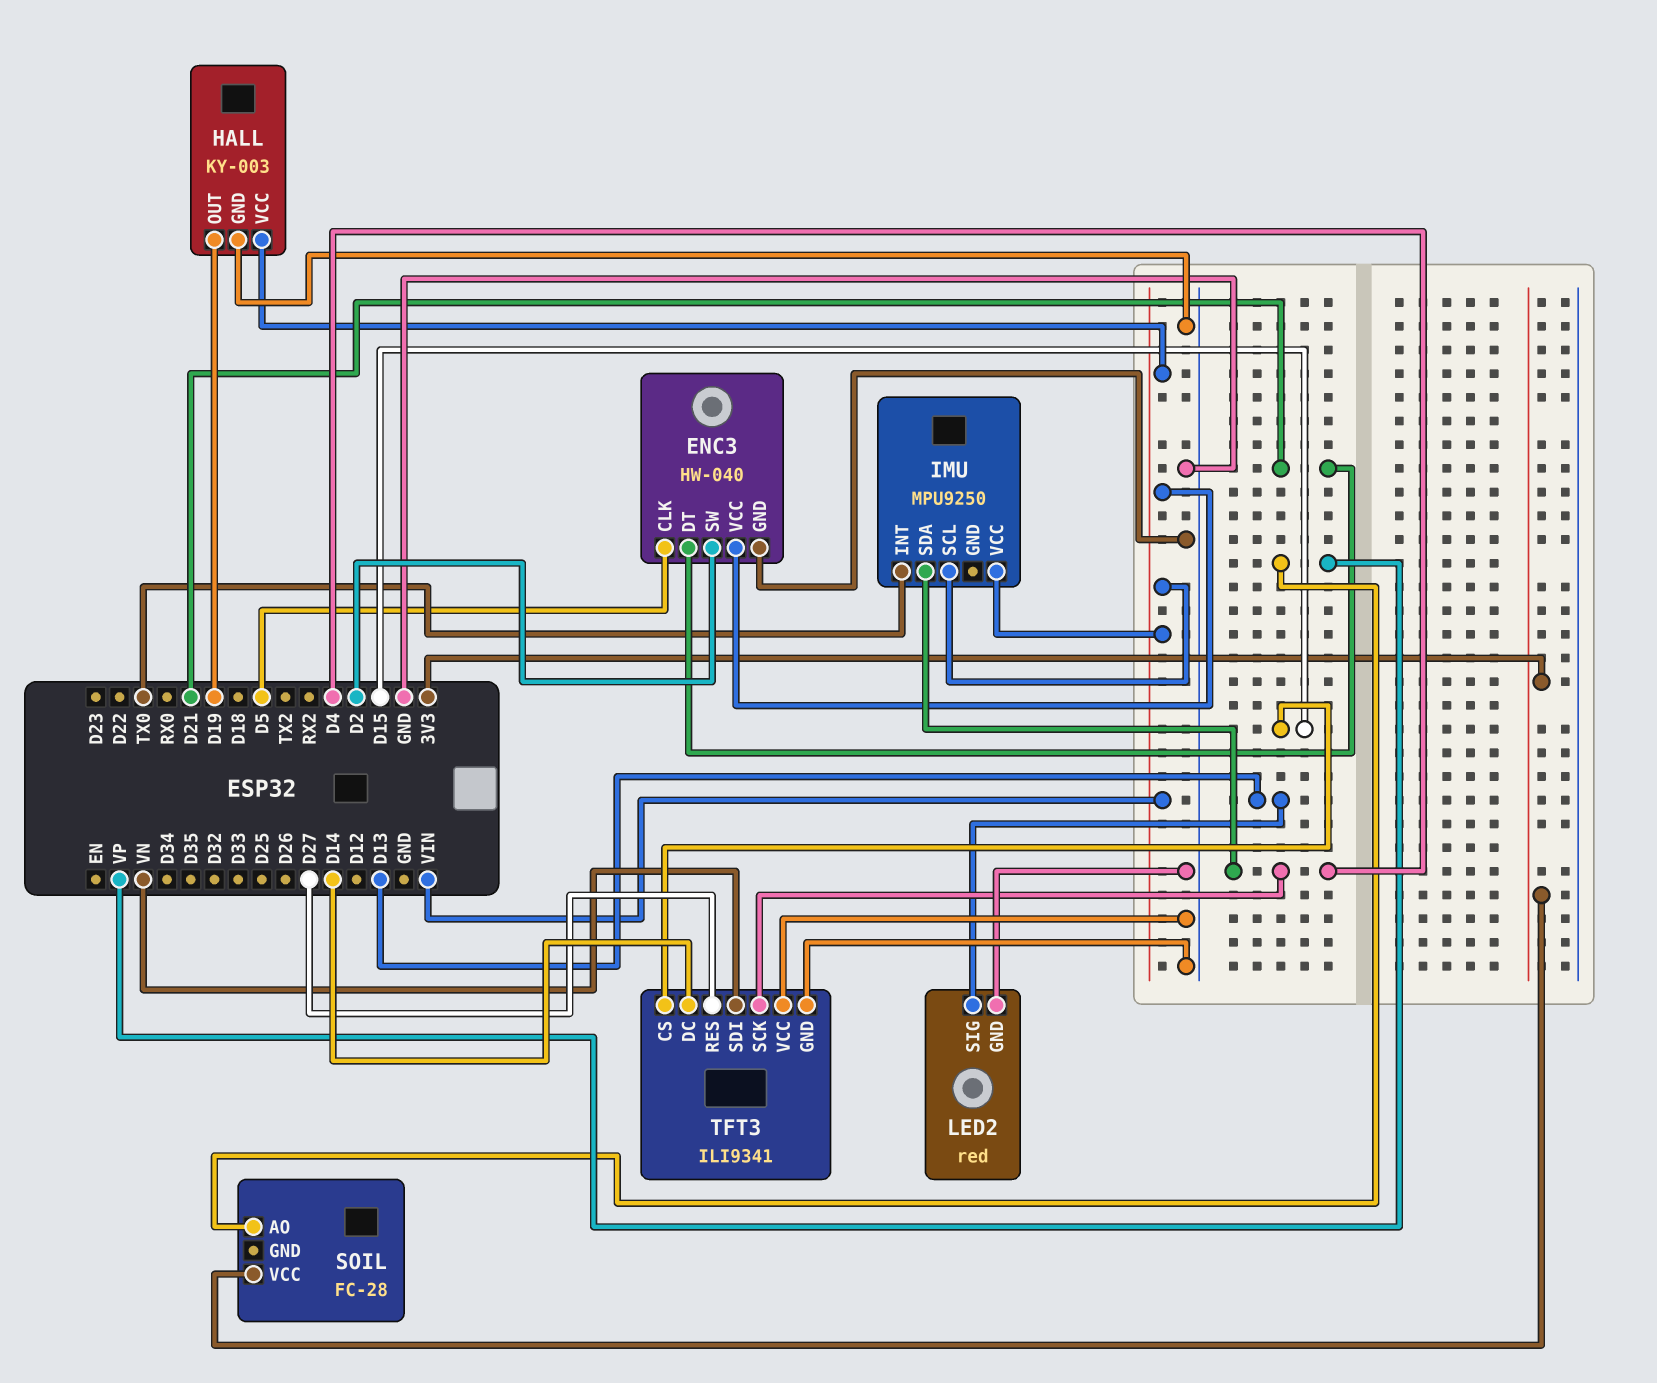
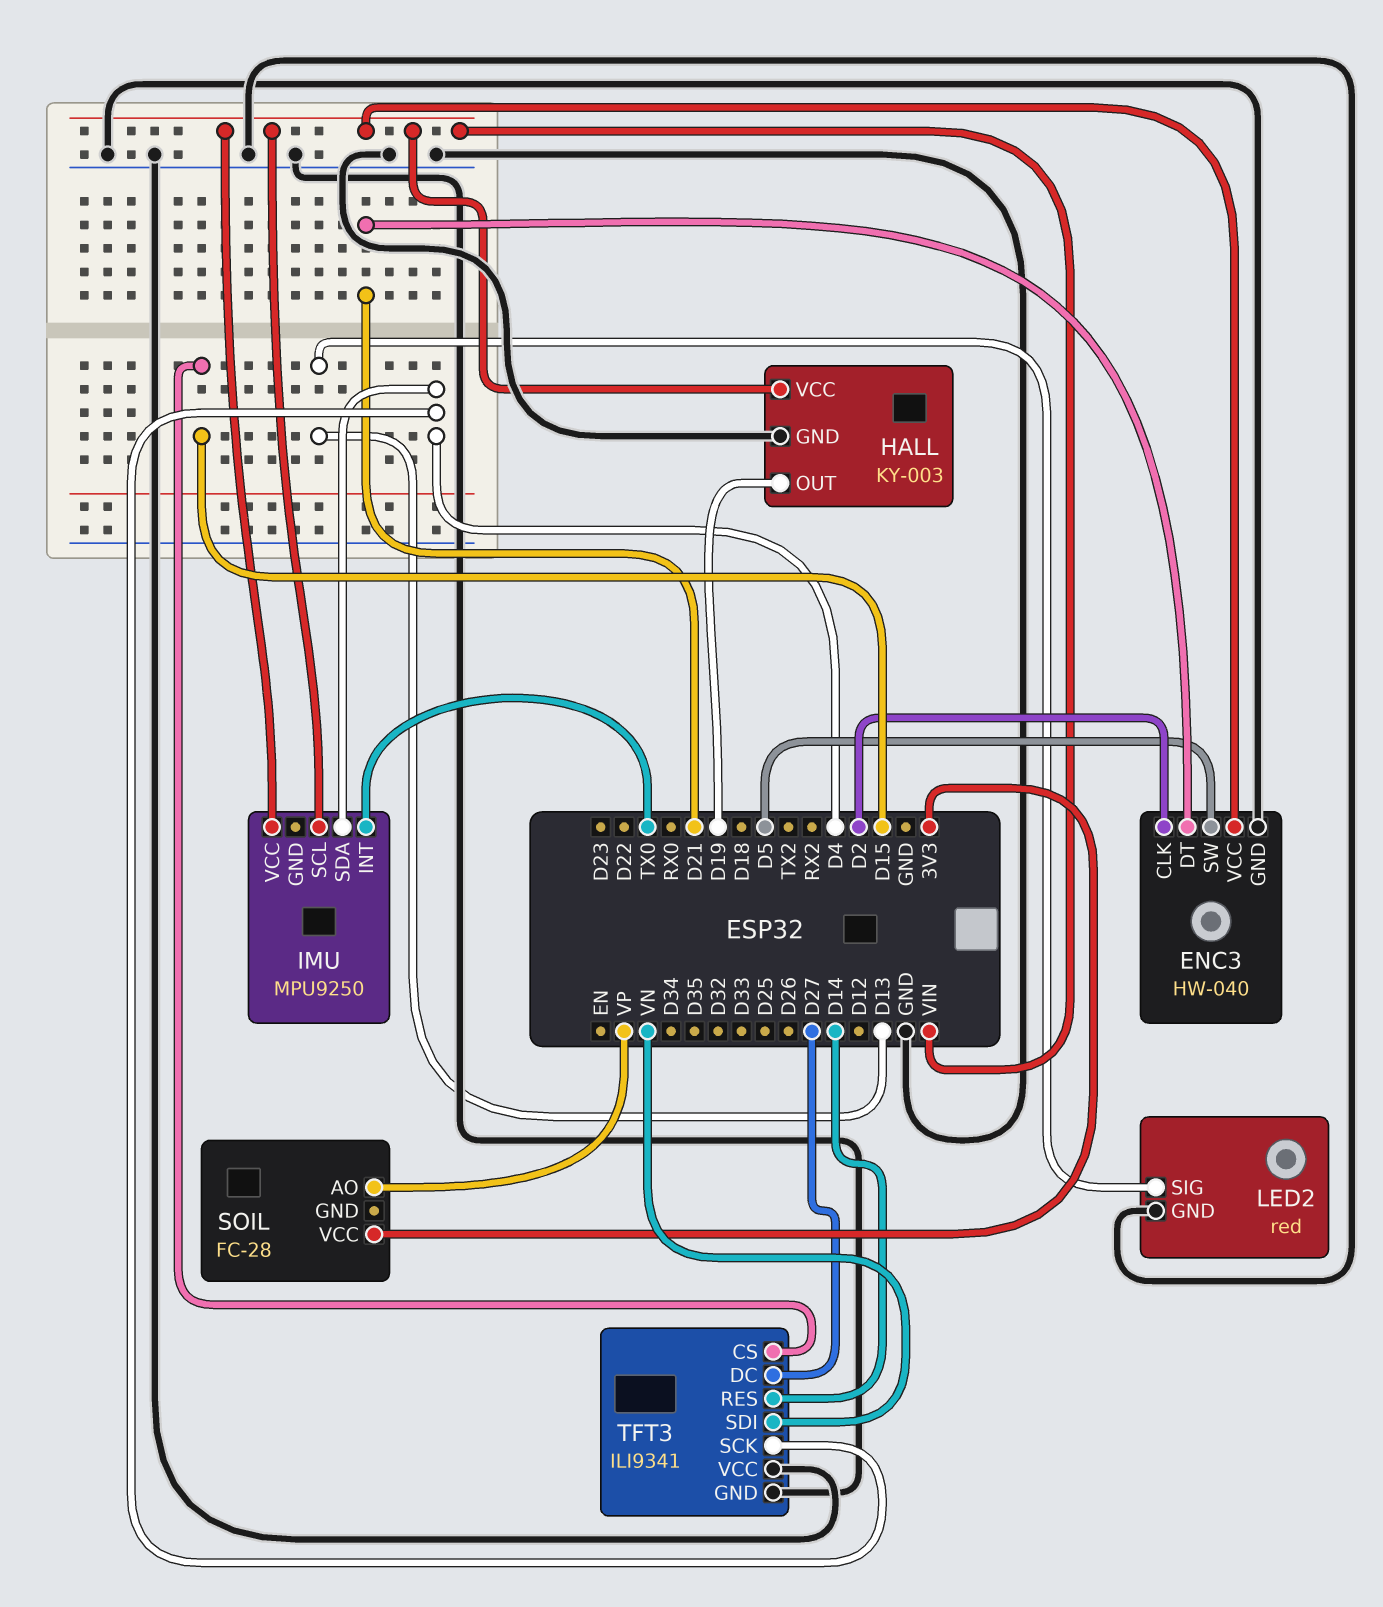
ENC3 pin CLK: D5 -> D2
ENC3 pin SW: D2 -> D5
TFT3 pin DC: D14 -> D27
TFT3 pin RES: D27 -> D14

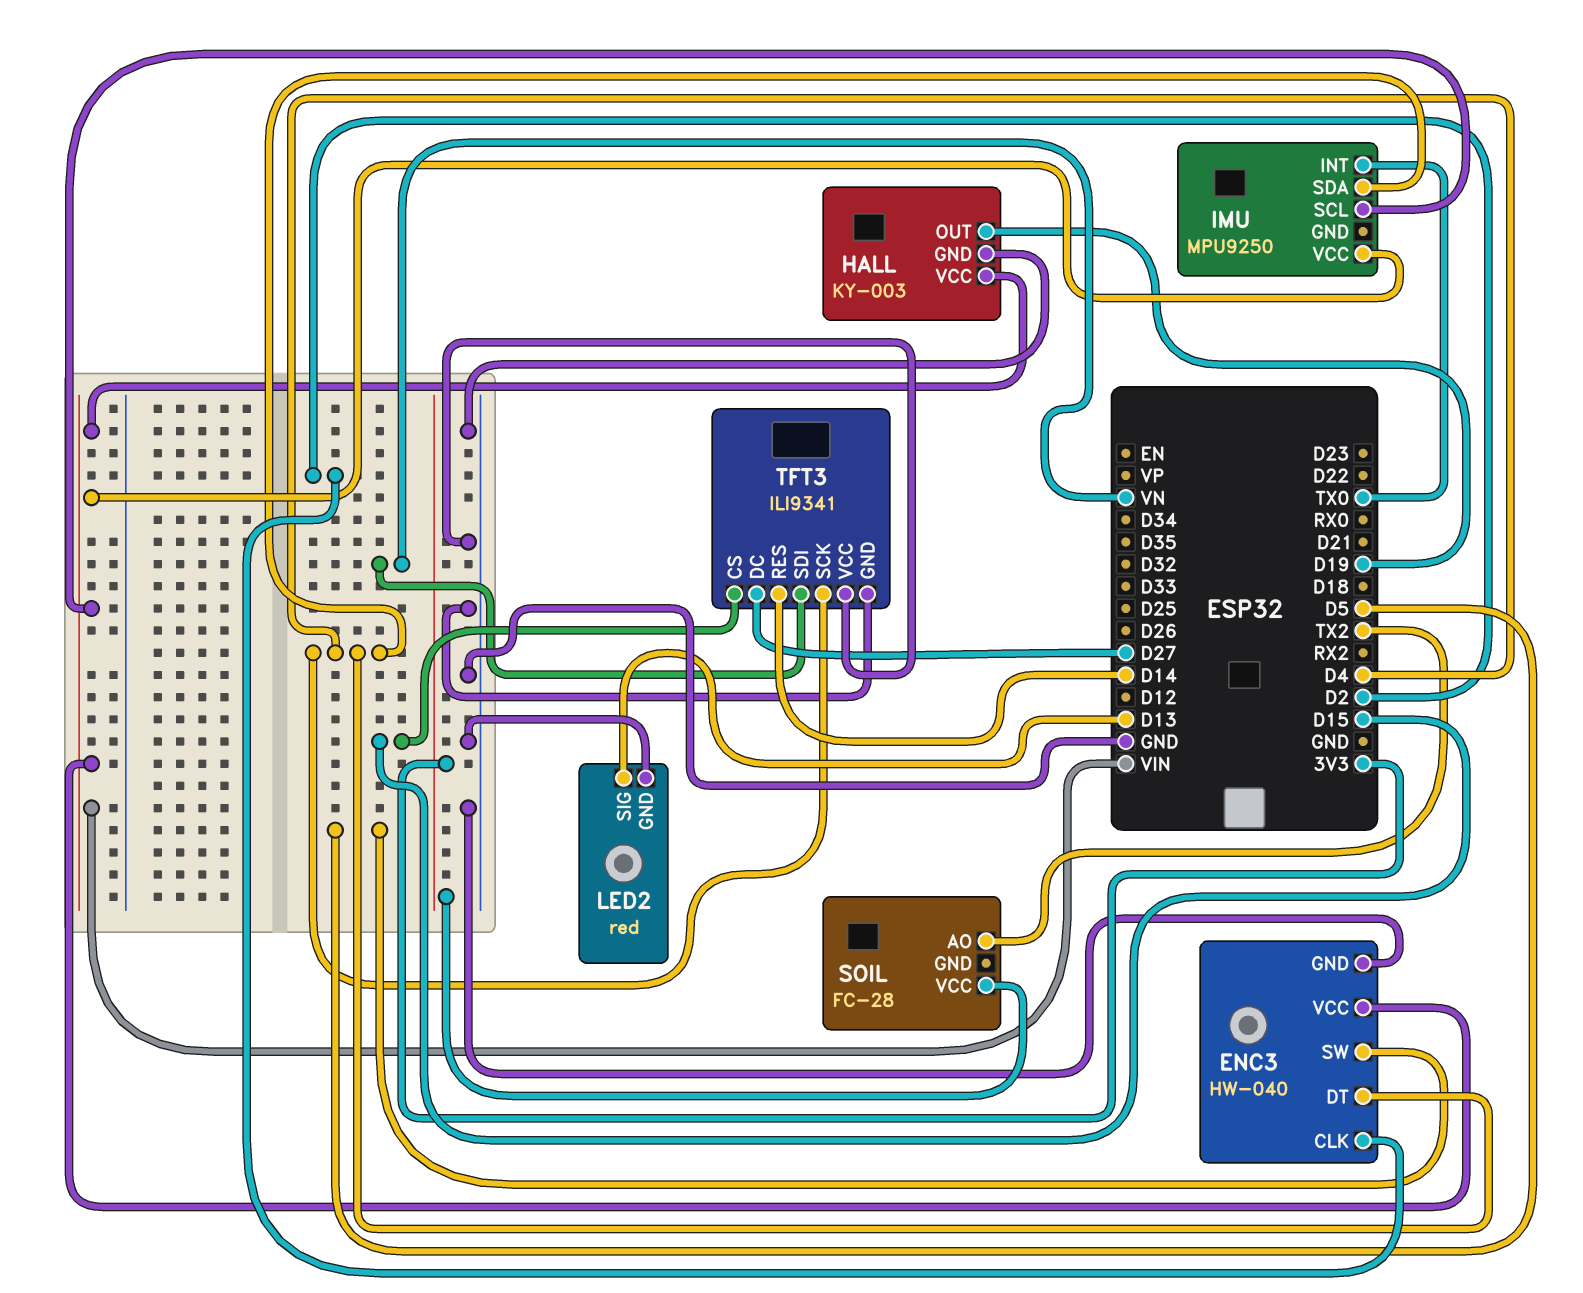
ENC3 pin DT: D21 -> D4
SOIL pin AO: VP -> TX2

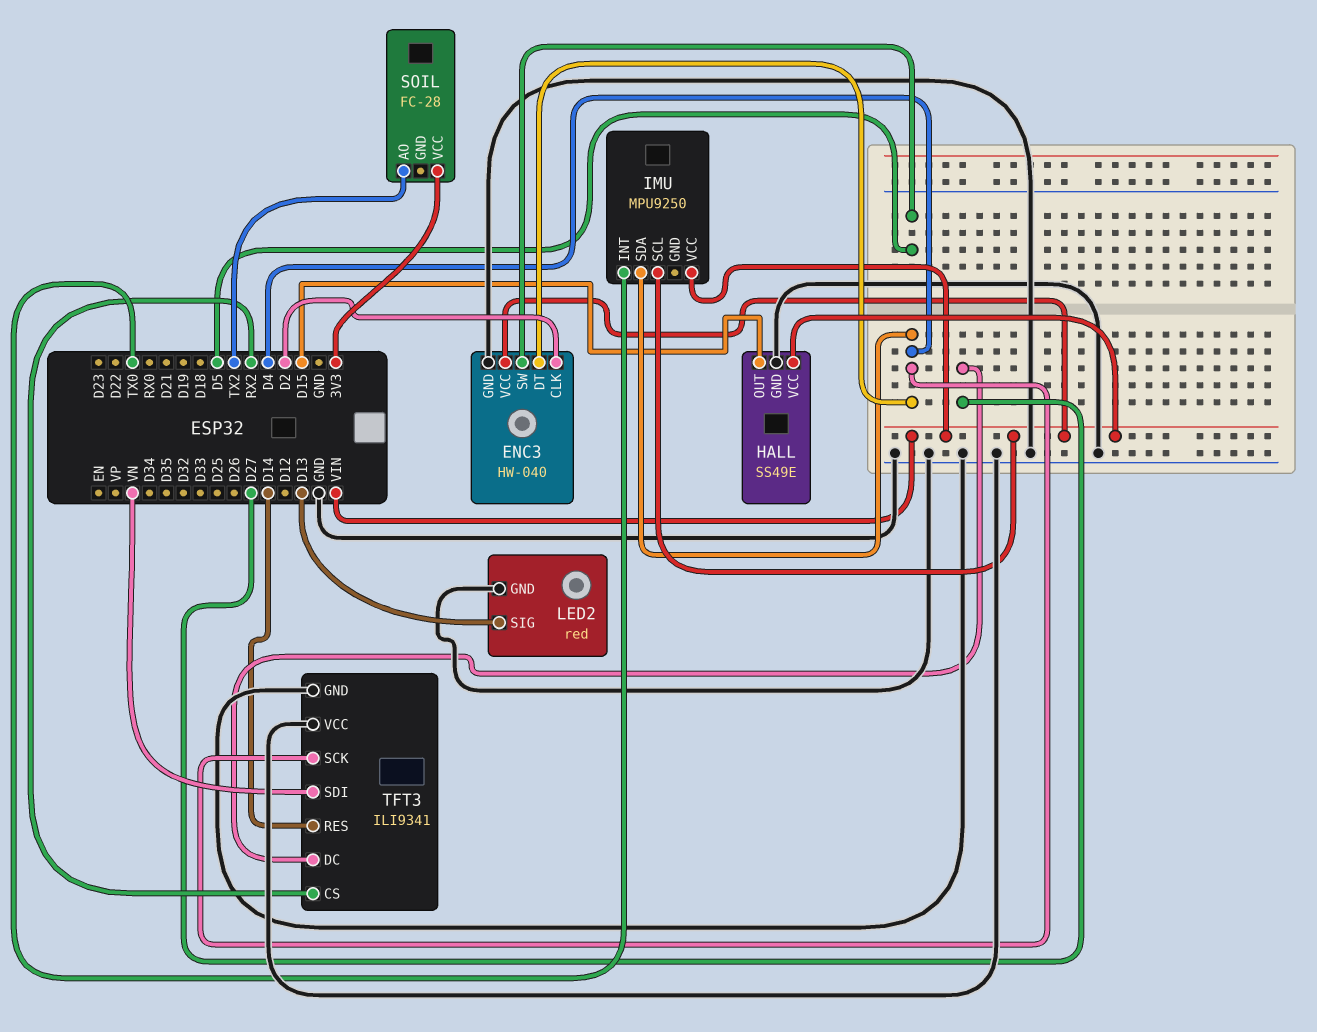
HALL: KY-003 -> SS49E
HALL pin OUT: D19 -> D15
TFT3 pin CS: D15 -> RX2

